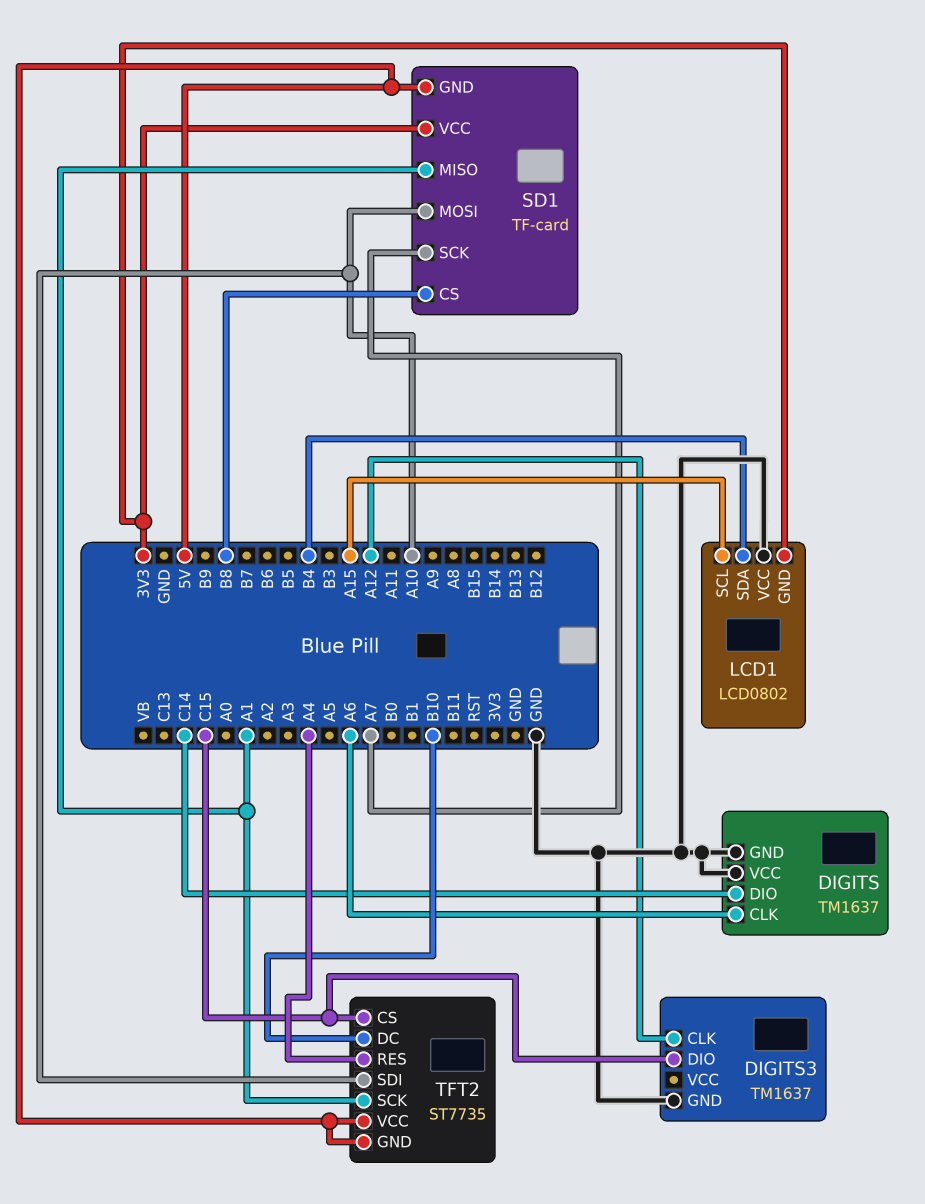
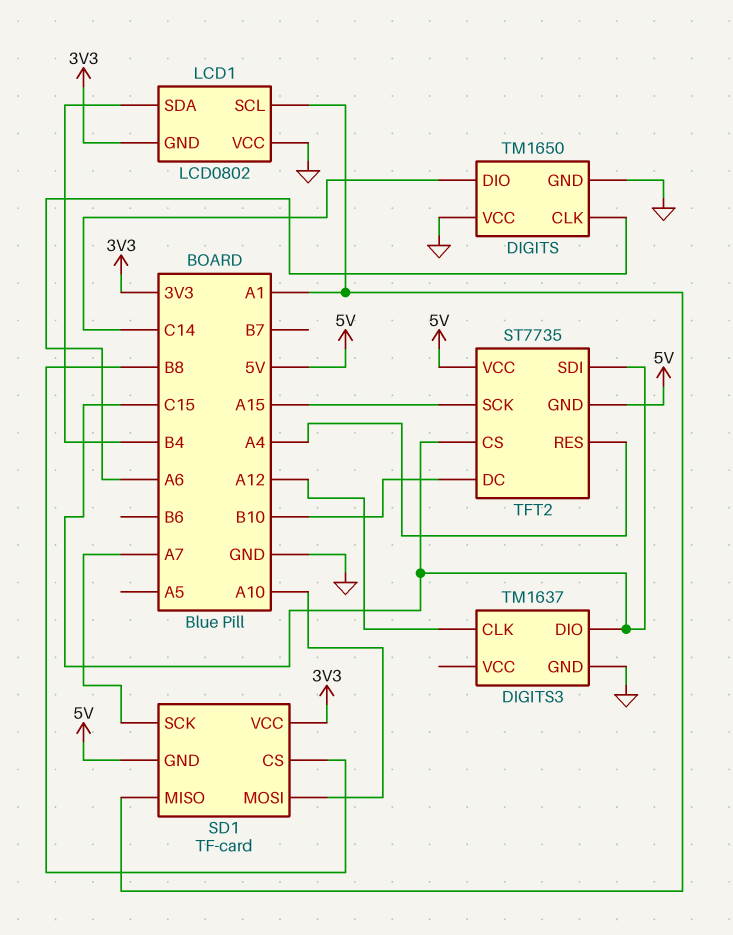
DIGITS: TM1637 -> TM1650
LCD1 pin SCL: A15 -> A1
TFT2 pin SCK: A1 -> A15
TFT2 pin SDI: A10 -> C15

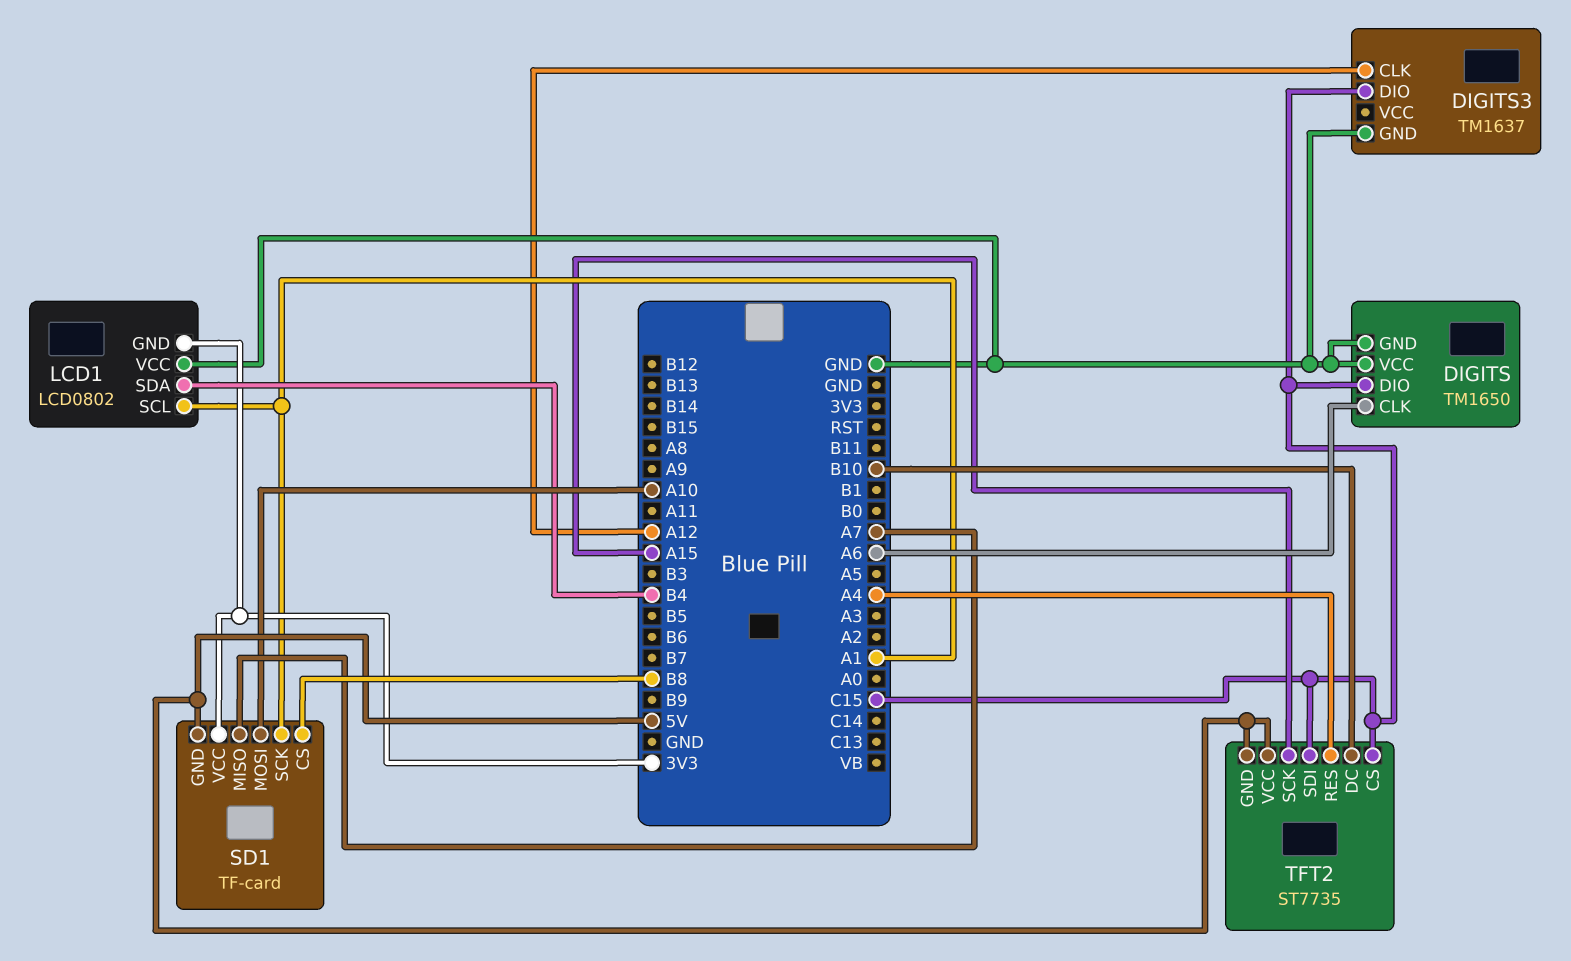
DIGITS pin DIO: C14 -> C15
SD1 pin MISO: A1 -> A7
SD1 pin SCK: A7 -> A1

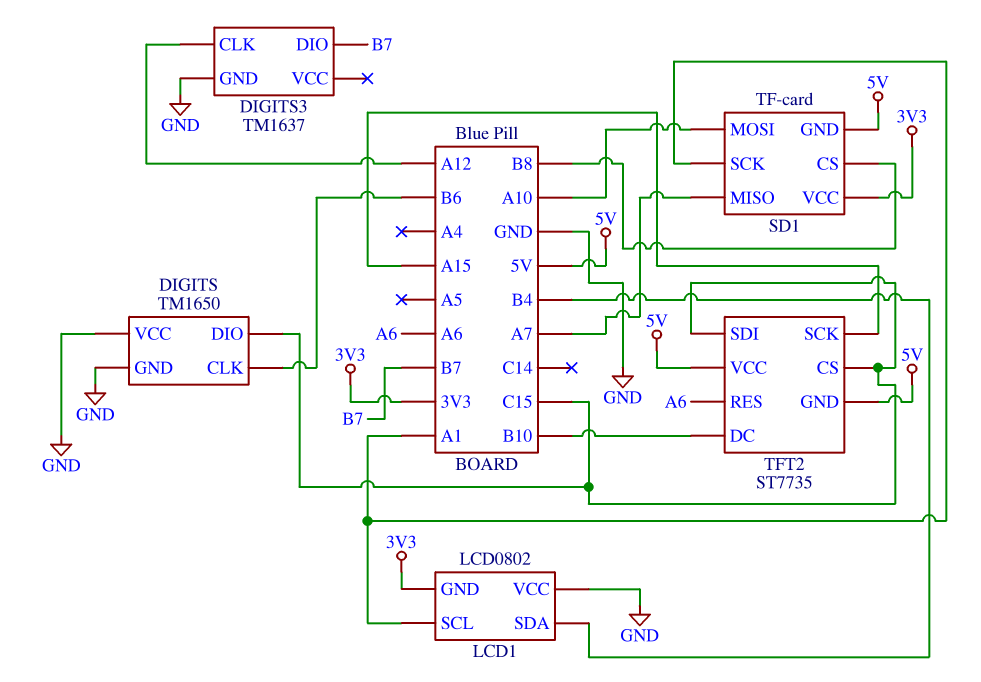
DIGITS pin CLK: A6 -> B6
DIGITS3 pin DIO: C15 -> B7
TFT2 pin RES: A4 -> A6

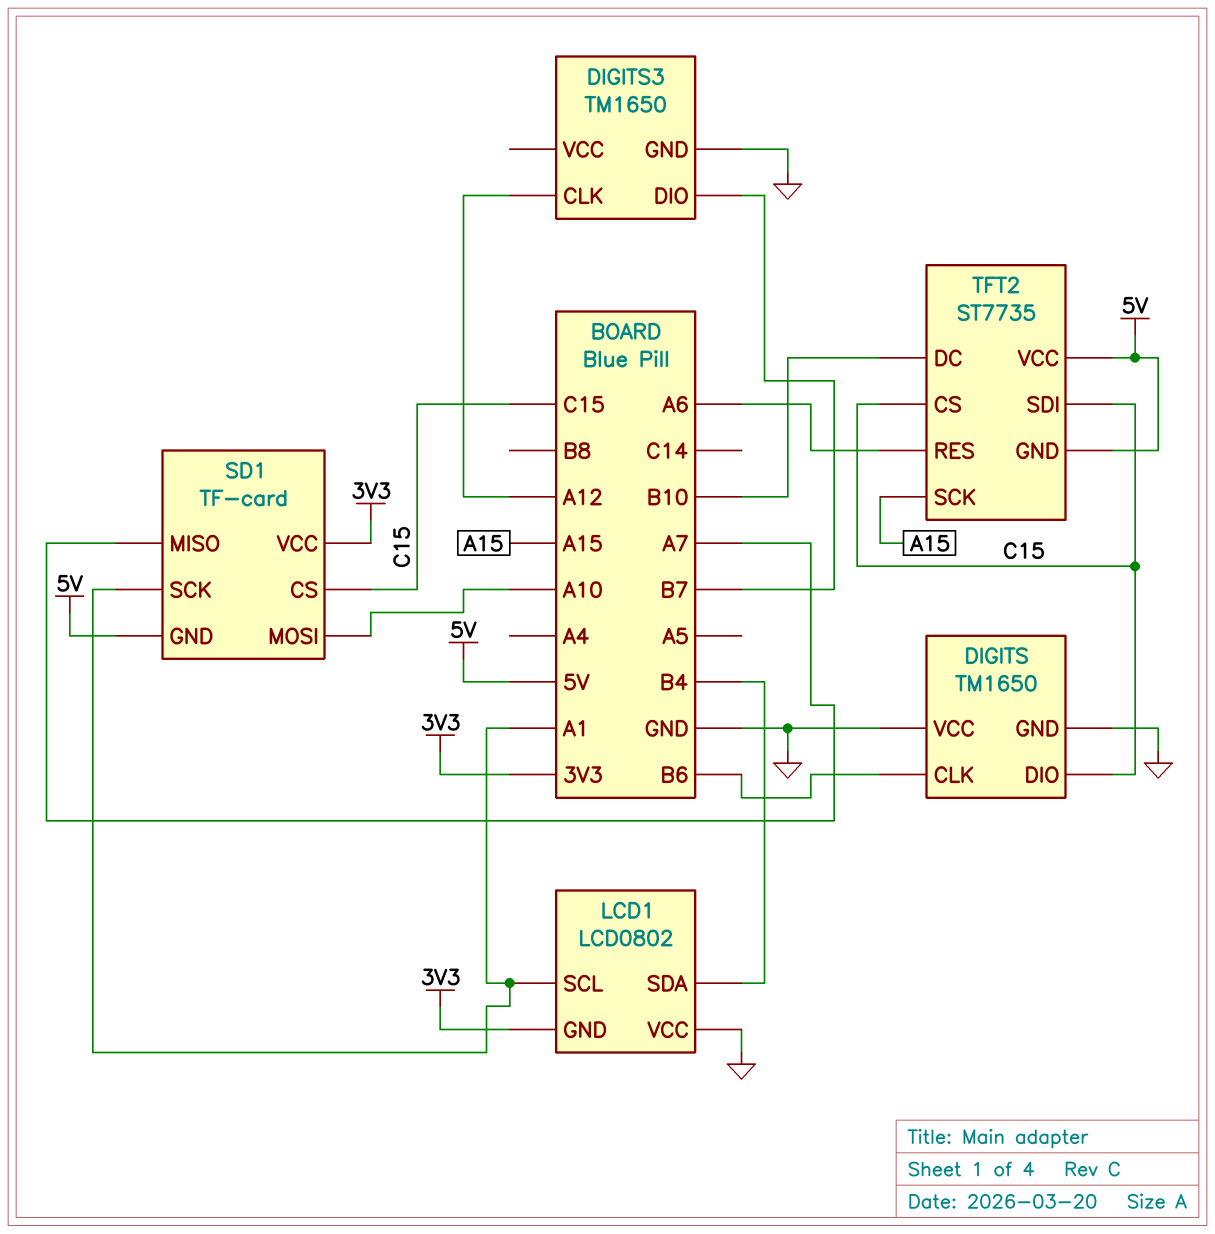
DIGITS3: TM1637 -> TM1650
SD1 pin CS: B8 -> C15

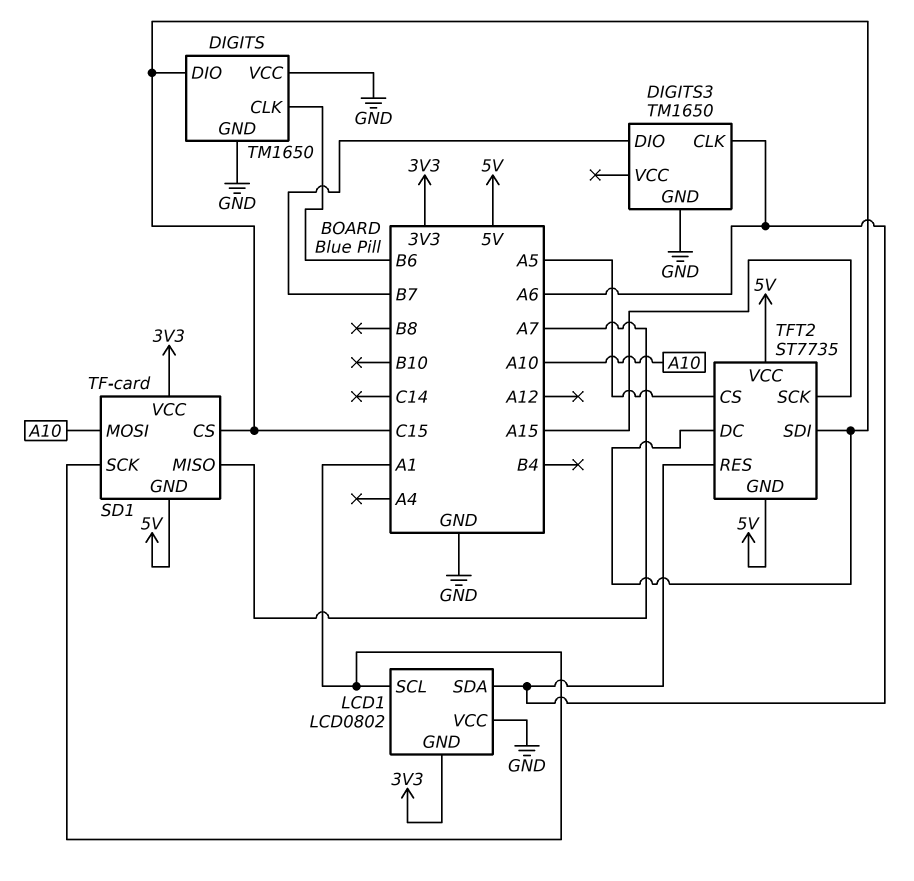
DIGITS3 pin CLK: A12 -> A6
LCD1 pin SDA: B4 -> A6
TFT2 pin CS: C15 -> A5
TFT2 pin DC: B10 -> C15

